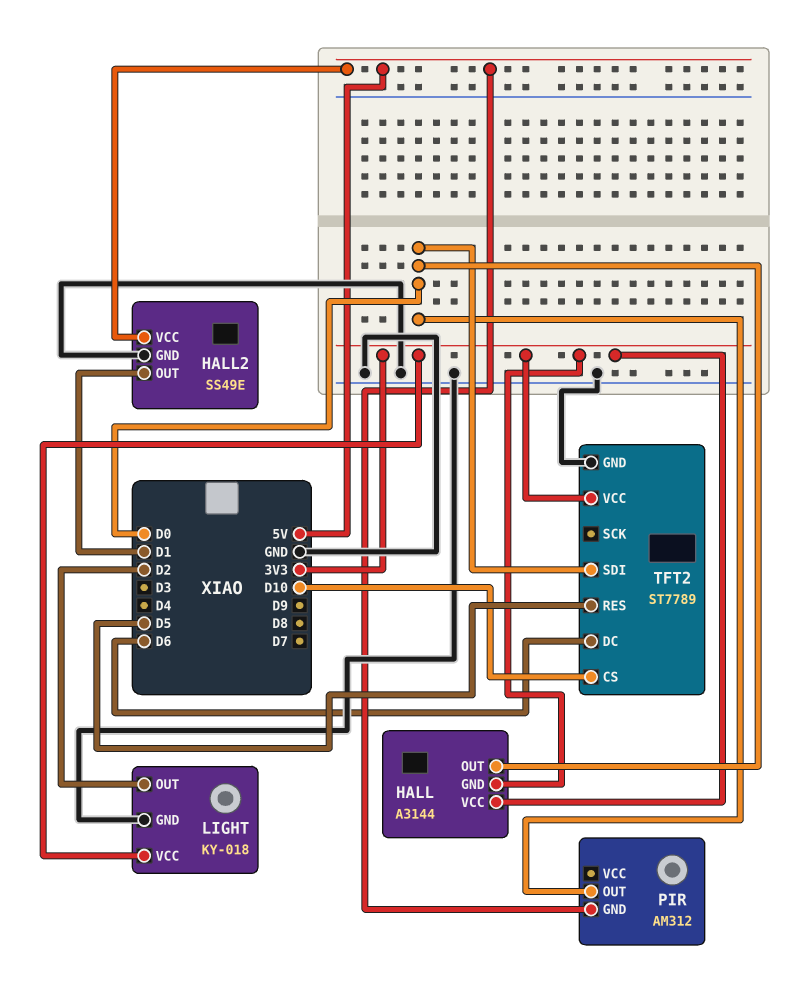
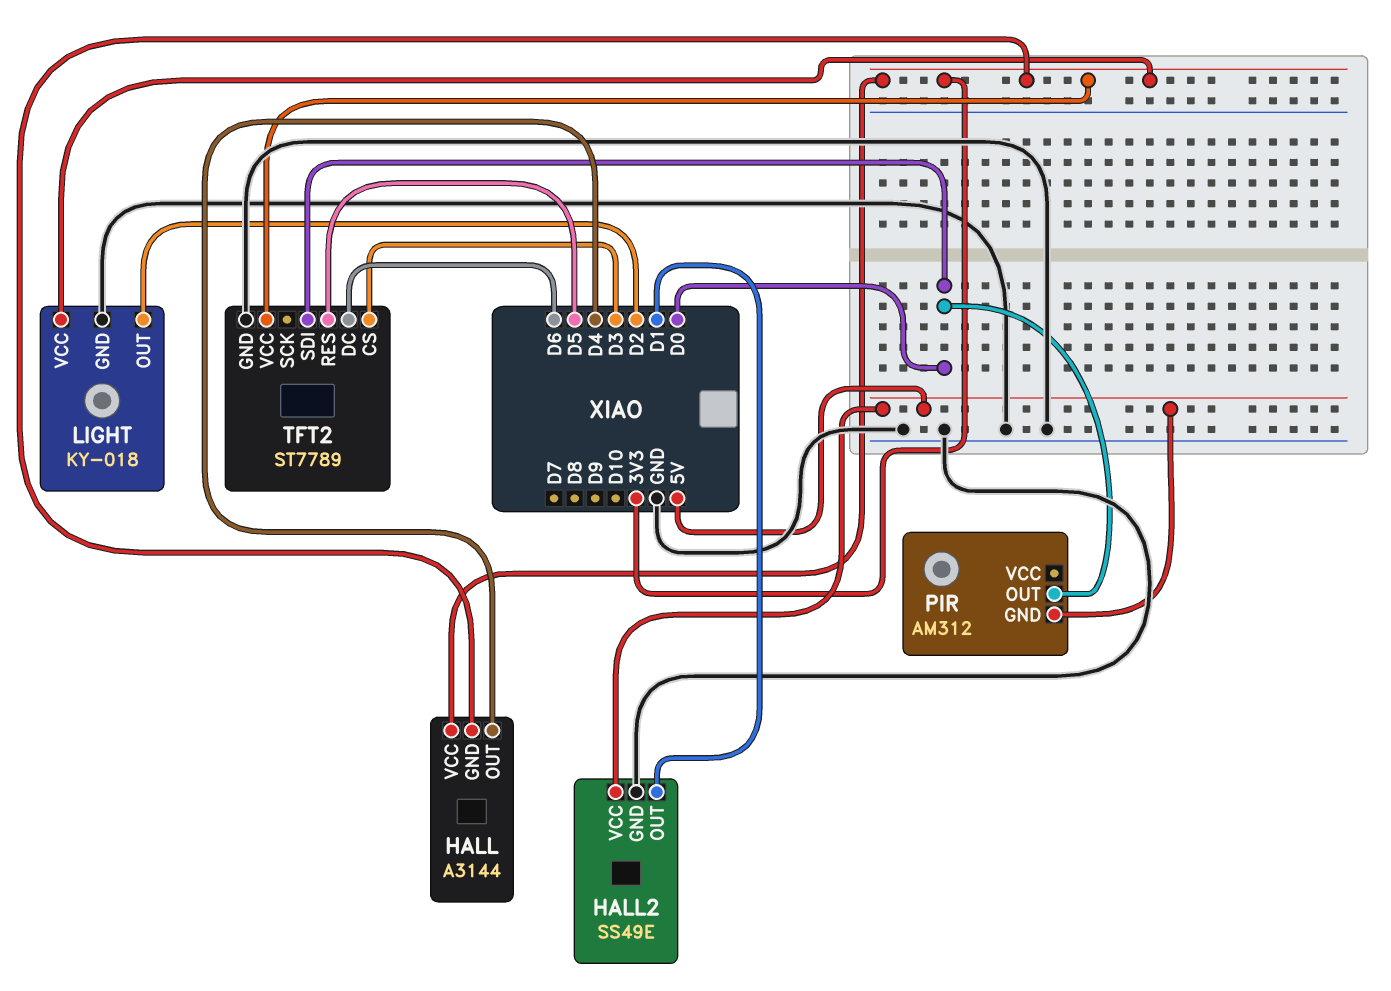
HALL pin OUT: D0 -> D4
TFT2 pin CS: D10 -> D3

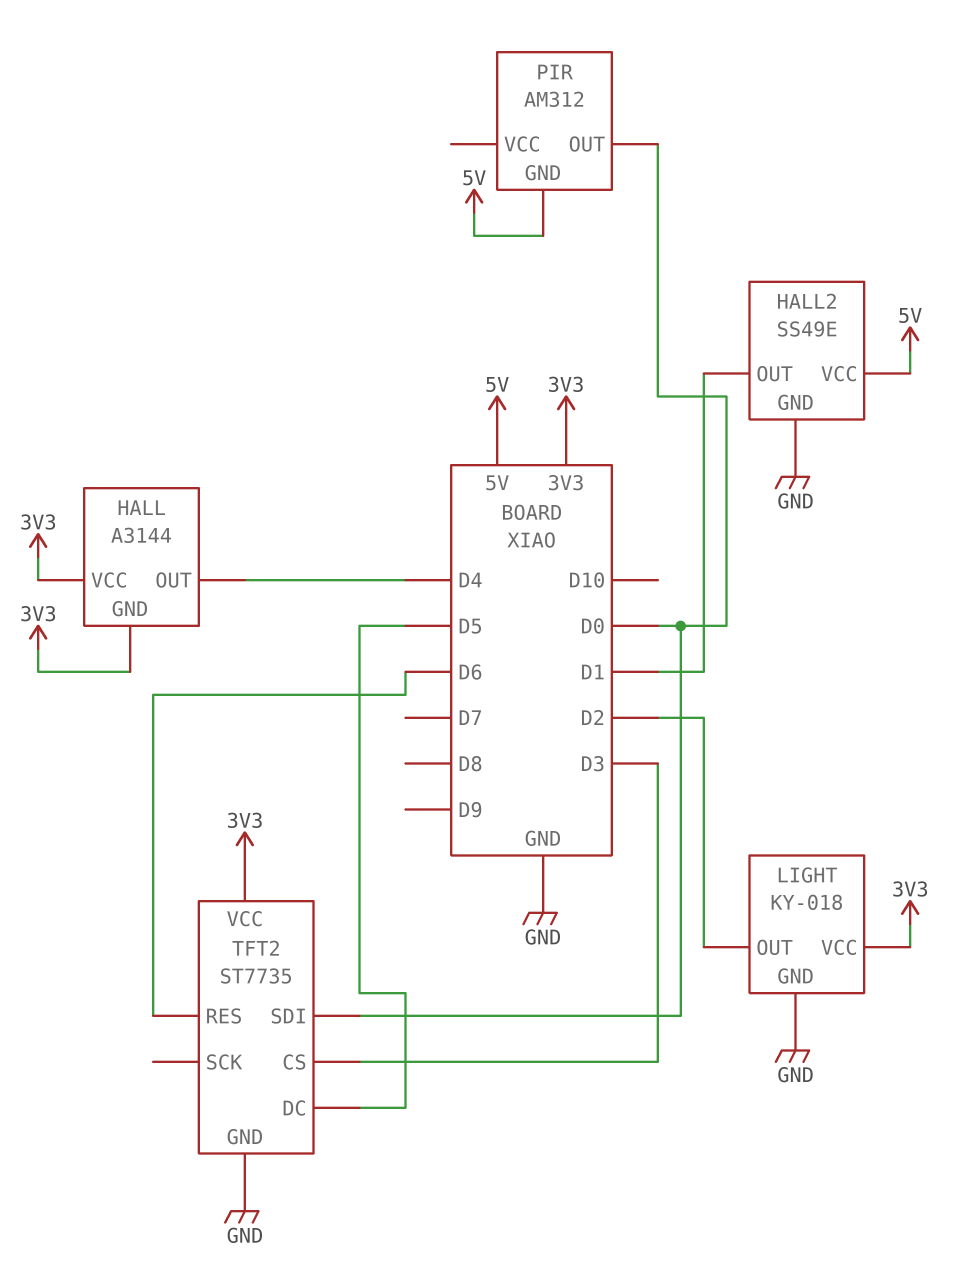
TFT2: ST7789 -> ST7735
TFT2 pin DC: D6 -> D5
TFT2 pin RES: D5 -> D6

